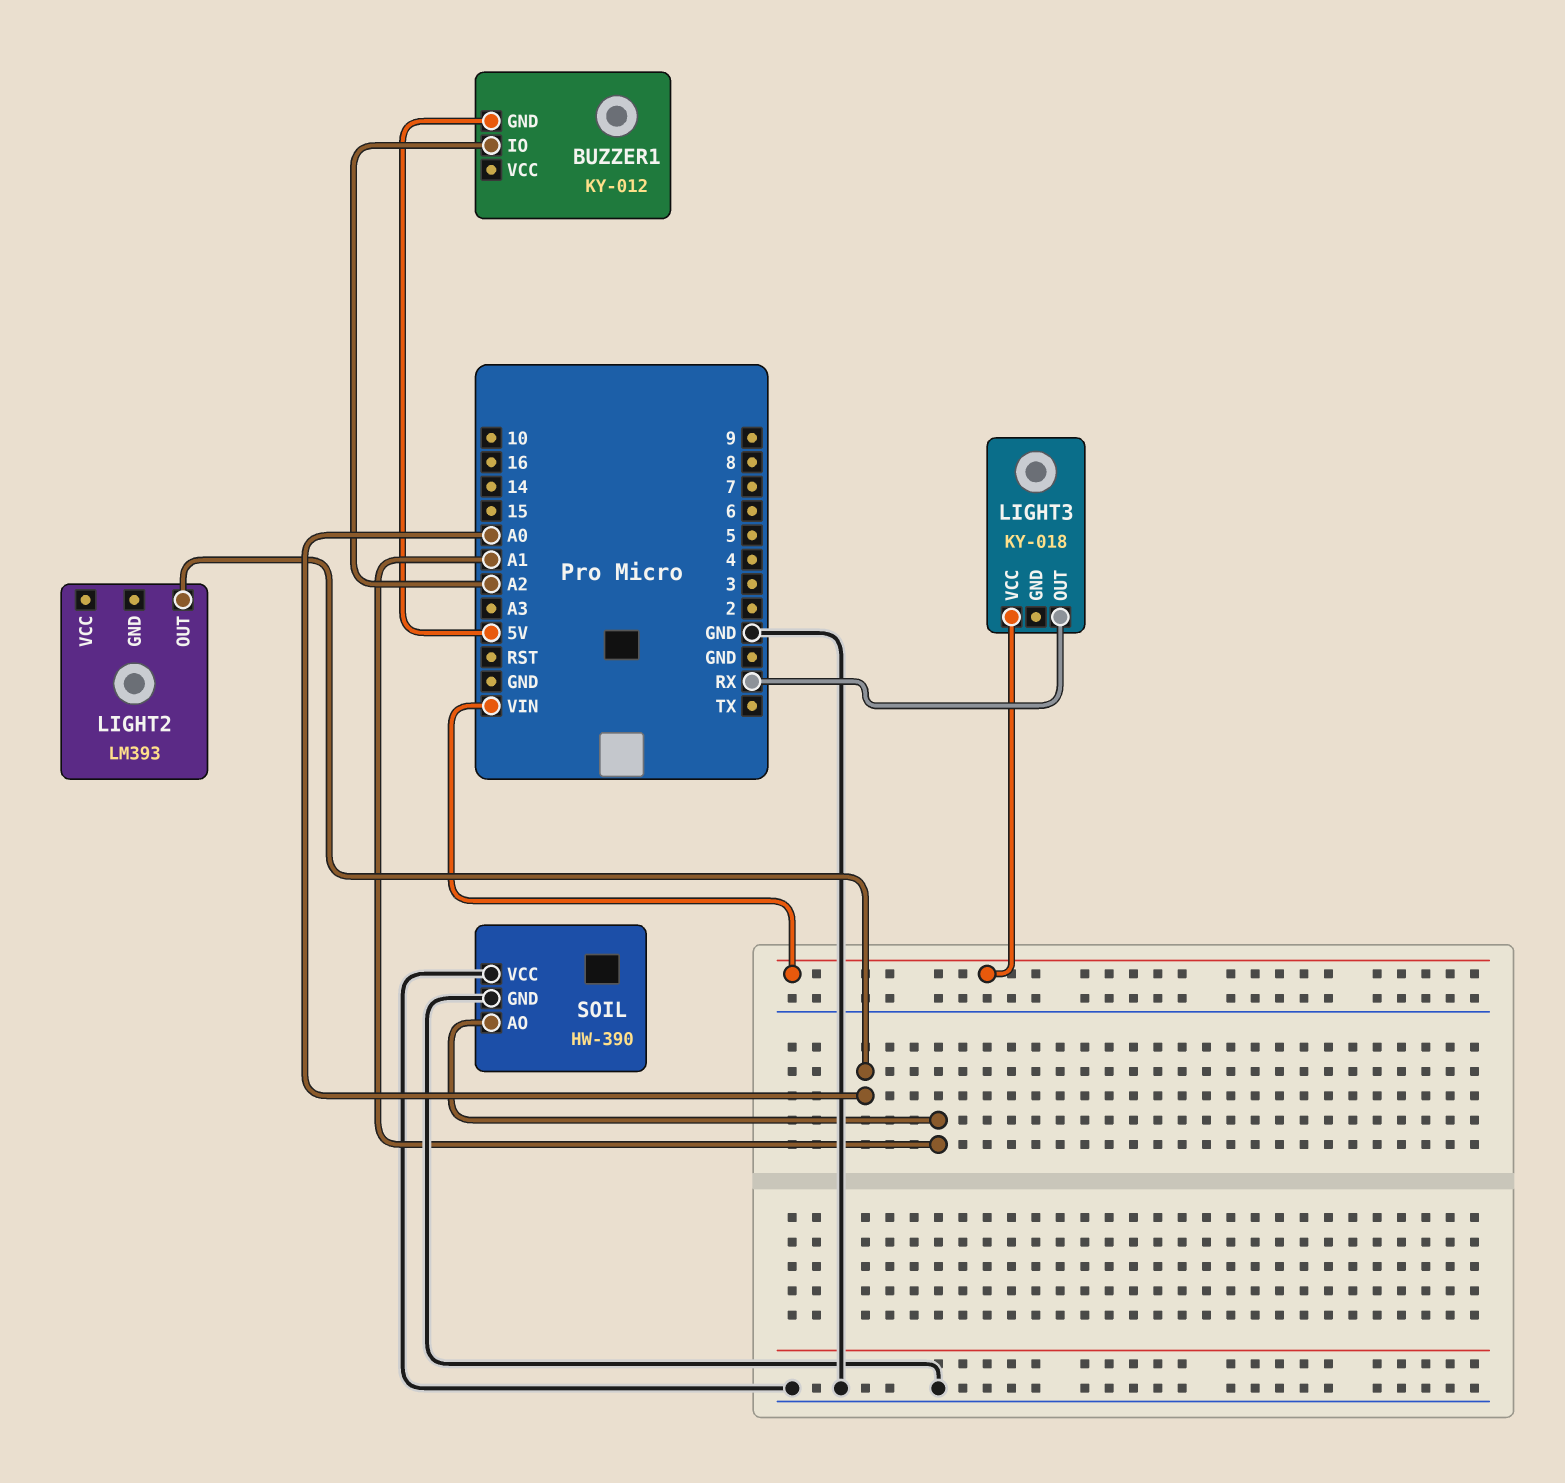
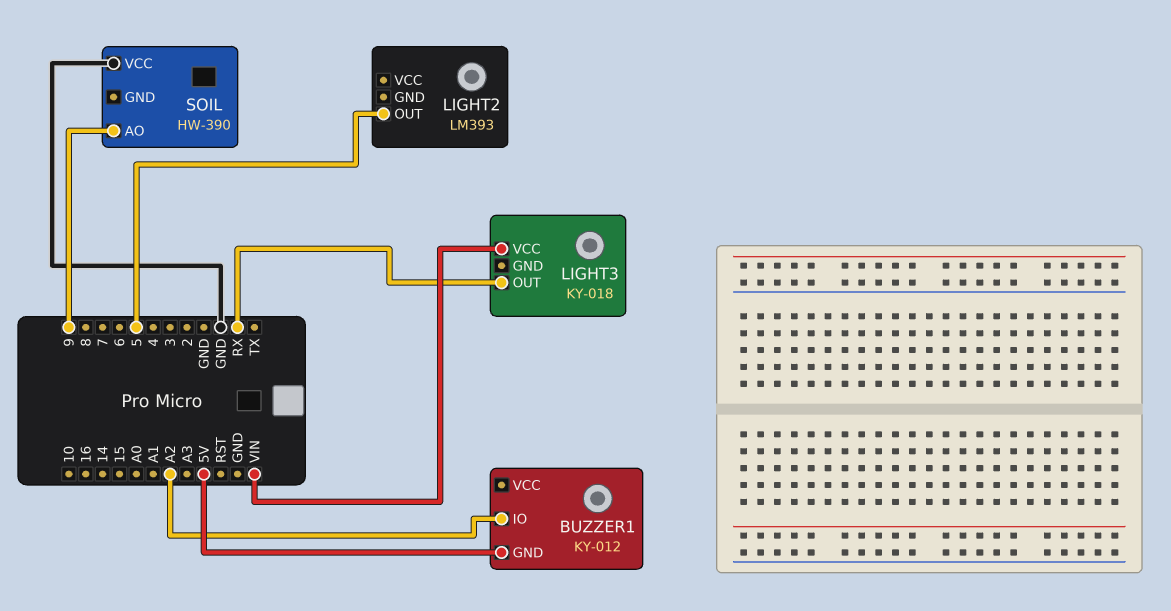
LIGHT2 pin OUT: A0 -> 5
SOIL pin AO: A1 -> 9
SOIL pin GND: GND -> none

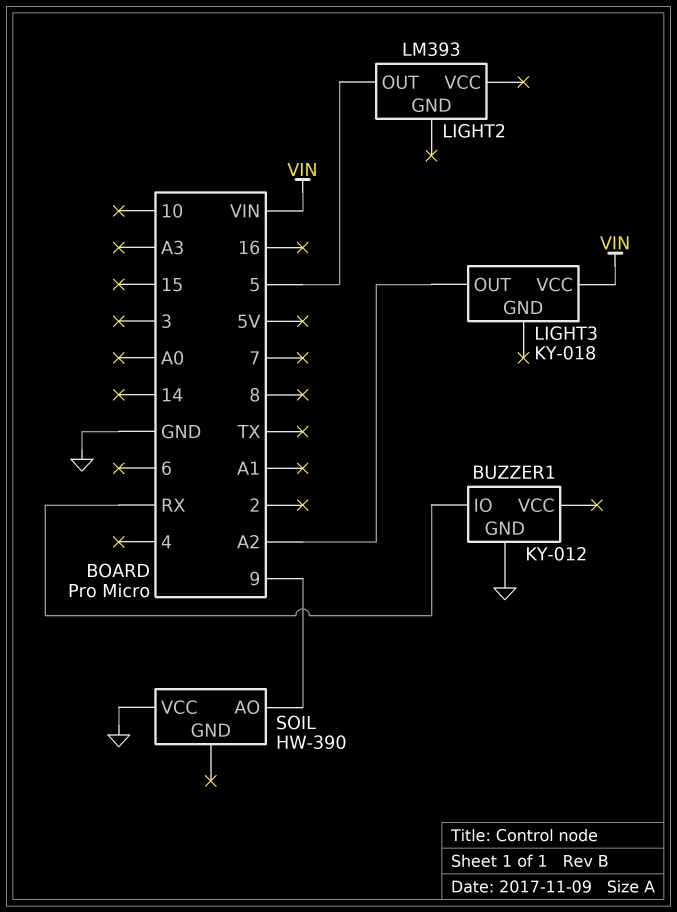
BUZZER1 pin GND: 5V -> GND
BUZZER1 pin IO: A2 -> RX
LIGHT3 pin OUT: RX -> A2

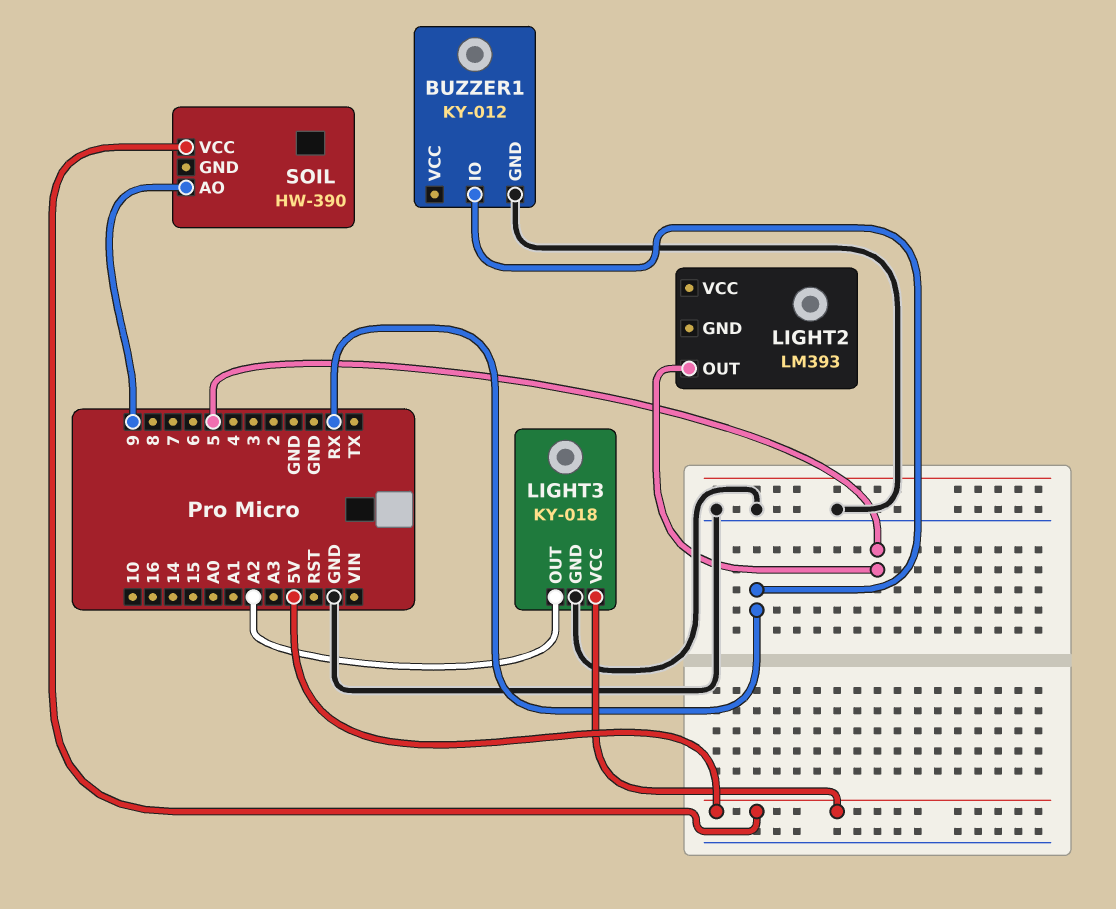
LIGHT3 pin GND: none -> GND
LIGHT3 pin VCC: VIN -> 5V
SOIL pin VCC: GND -> 5V

